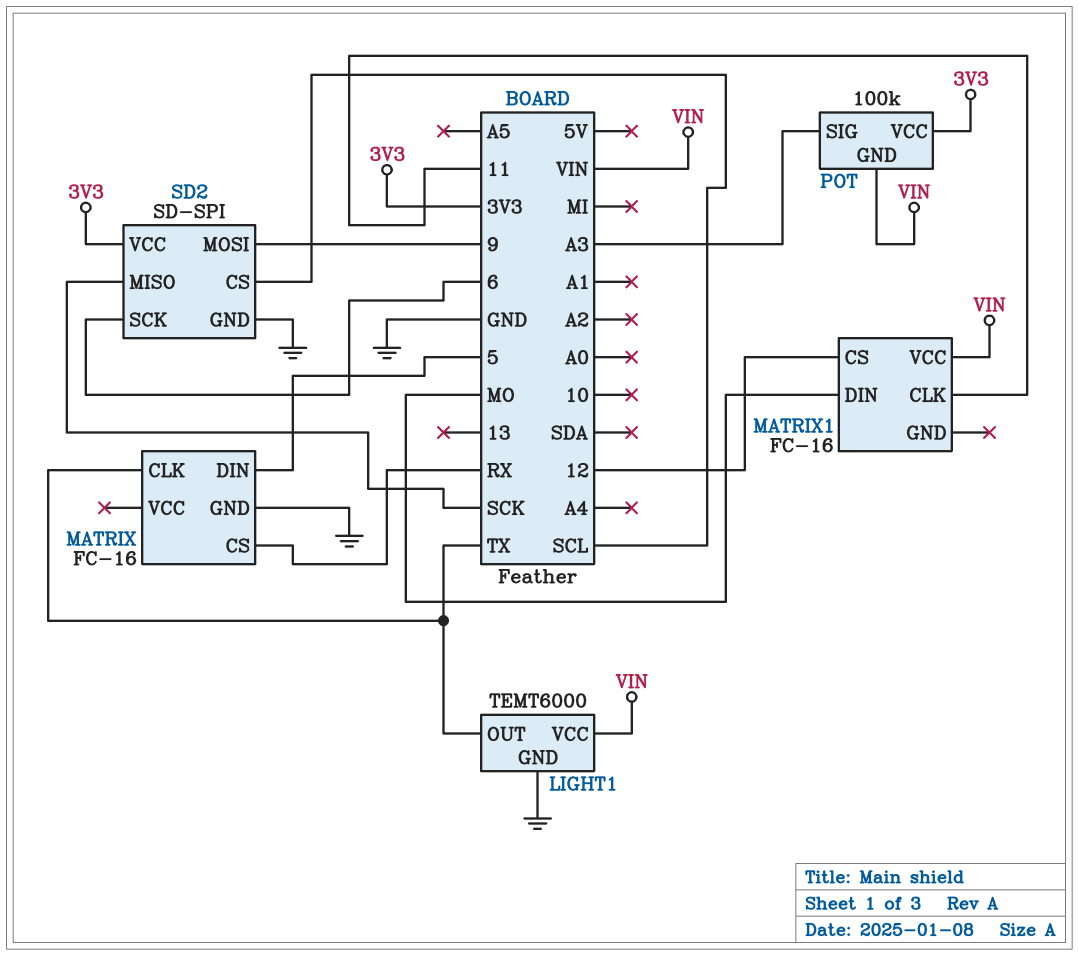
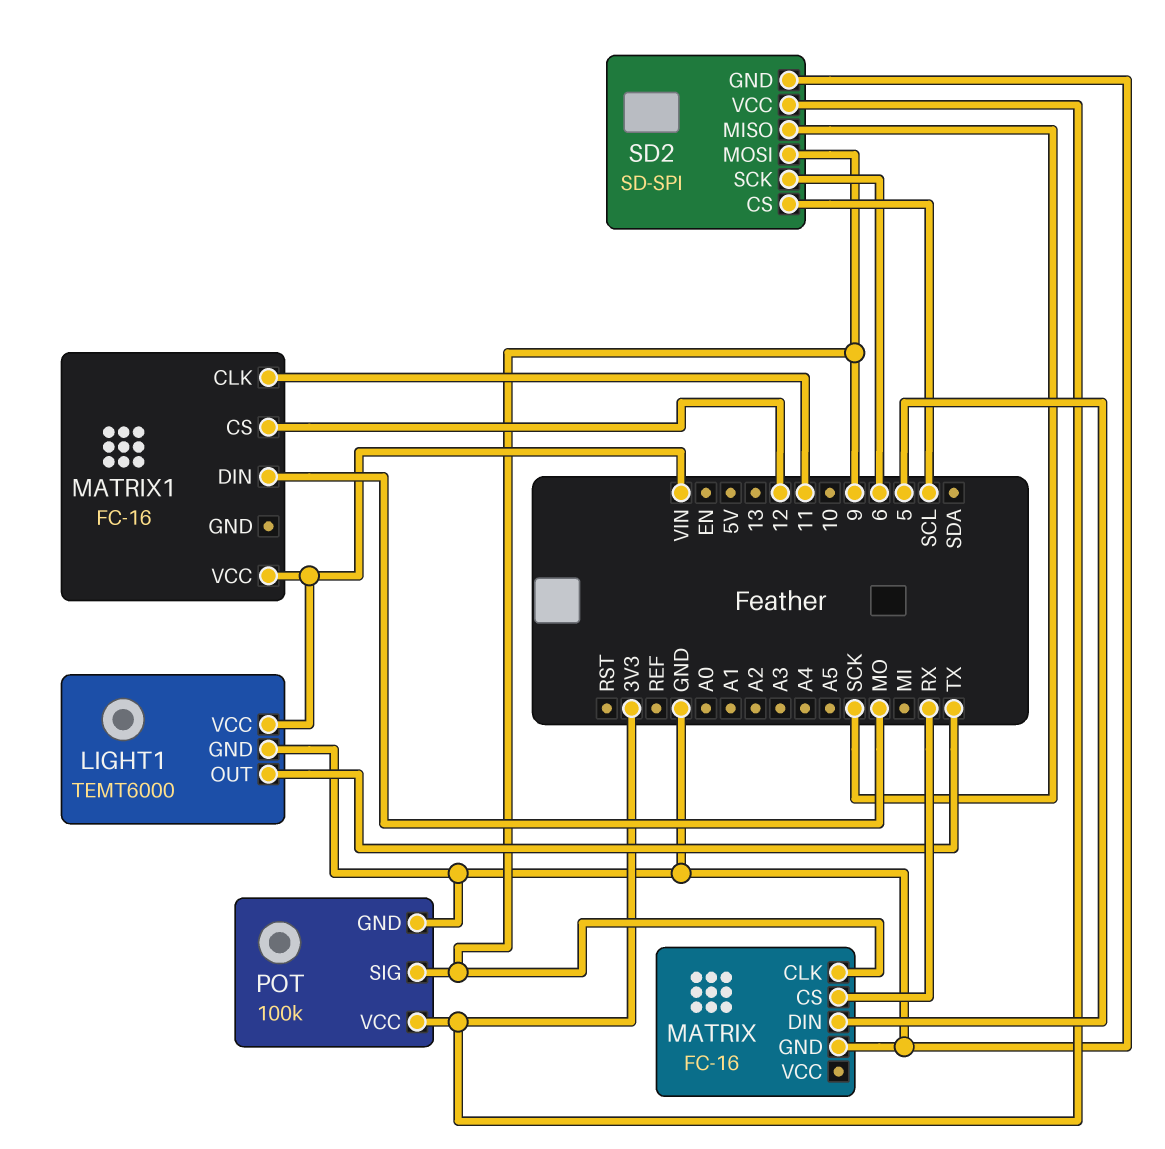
MATRIX pin CLK: TX -> 9
POT pin GND: VIN -> GND
POT pin SIG: A3 -> 9

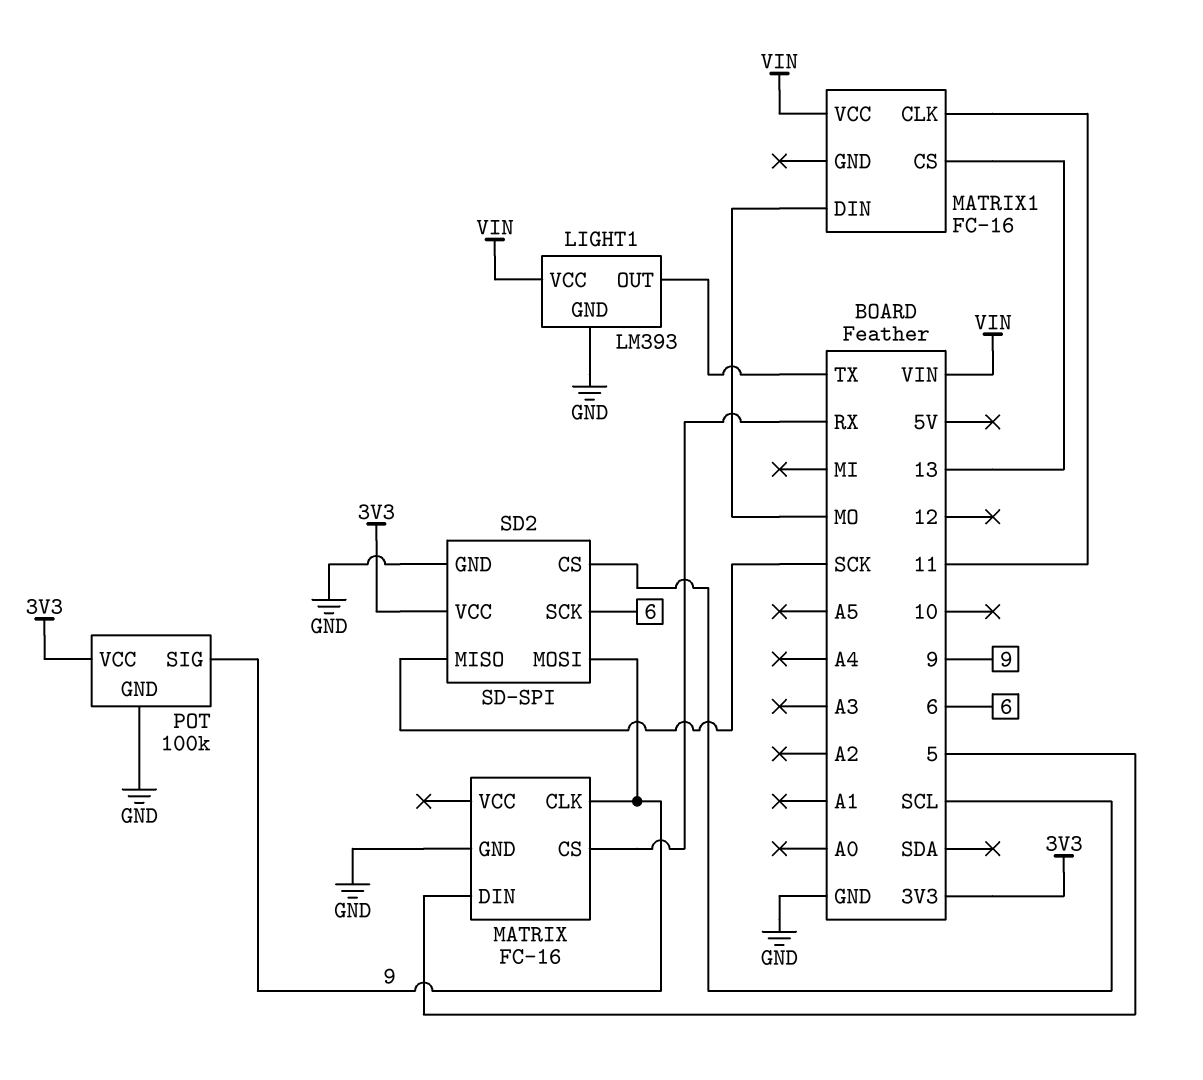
LIGHT1: TEMT6000 -> LM393
MATRIX1 pin CS: 12 -> 13

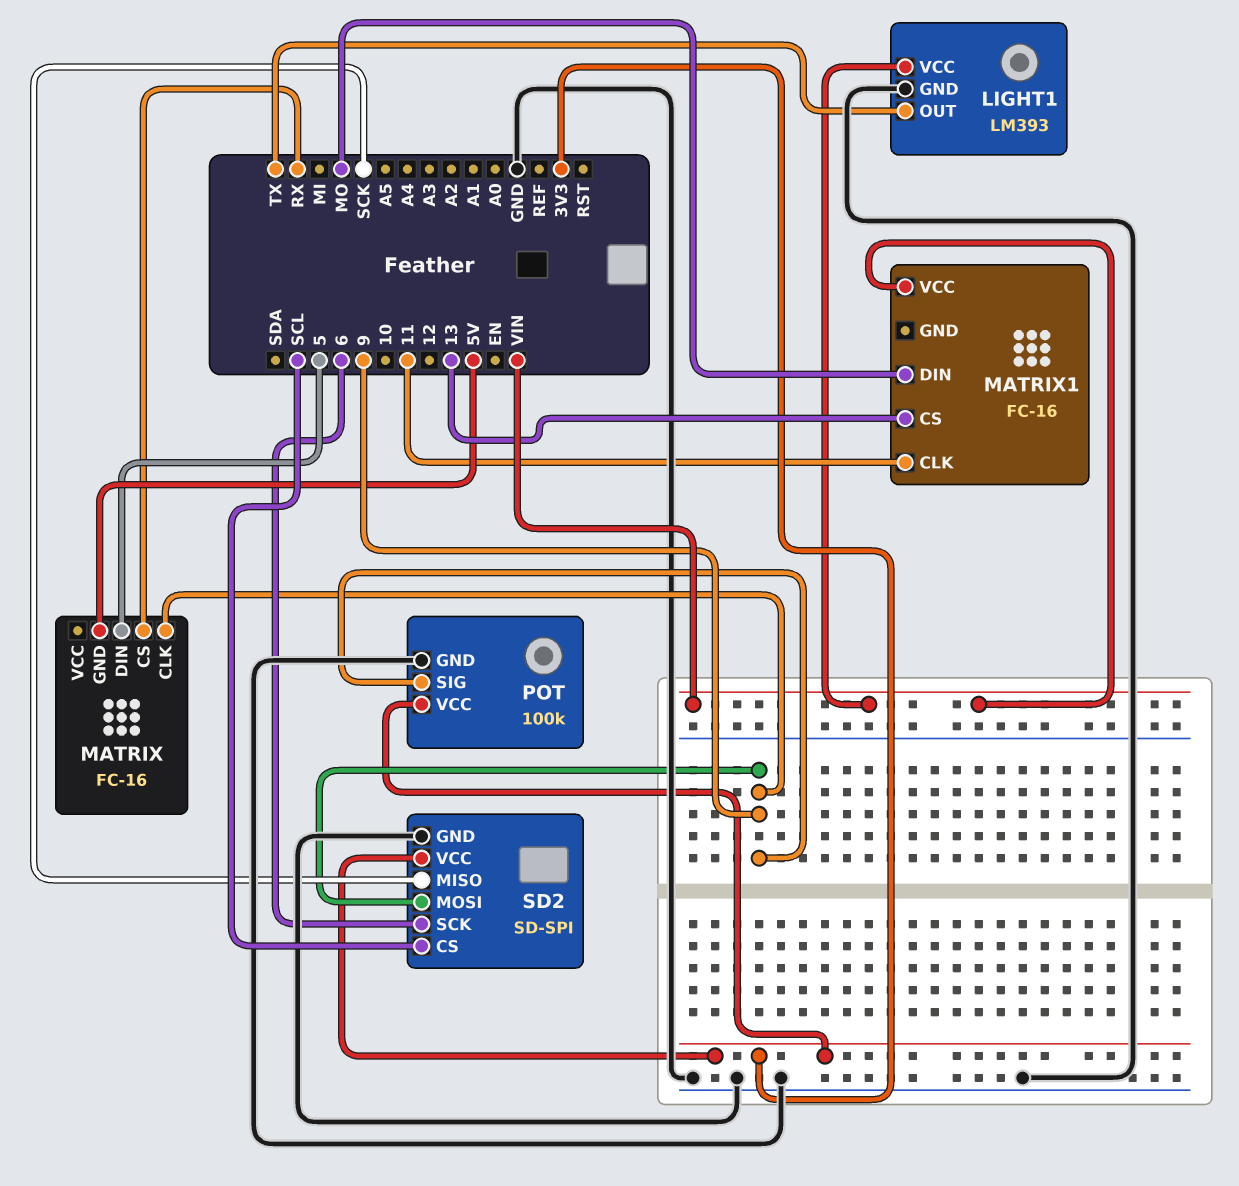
MATRIX pin GND: GND -> 5V

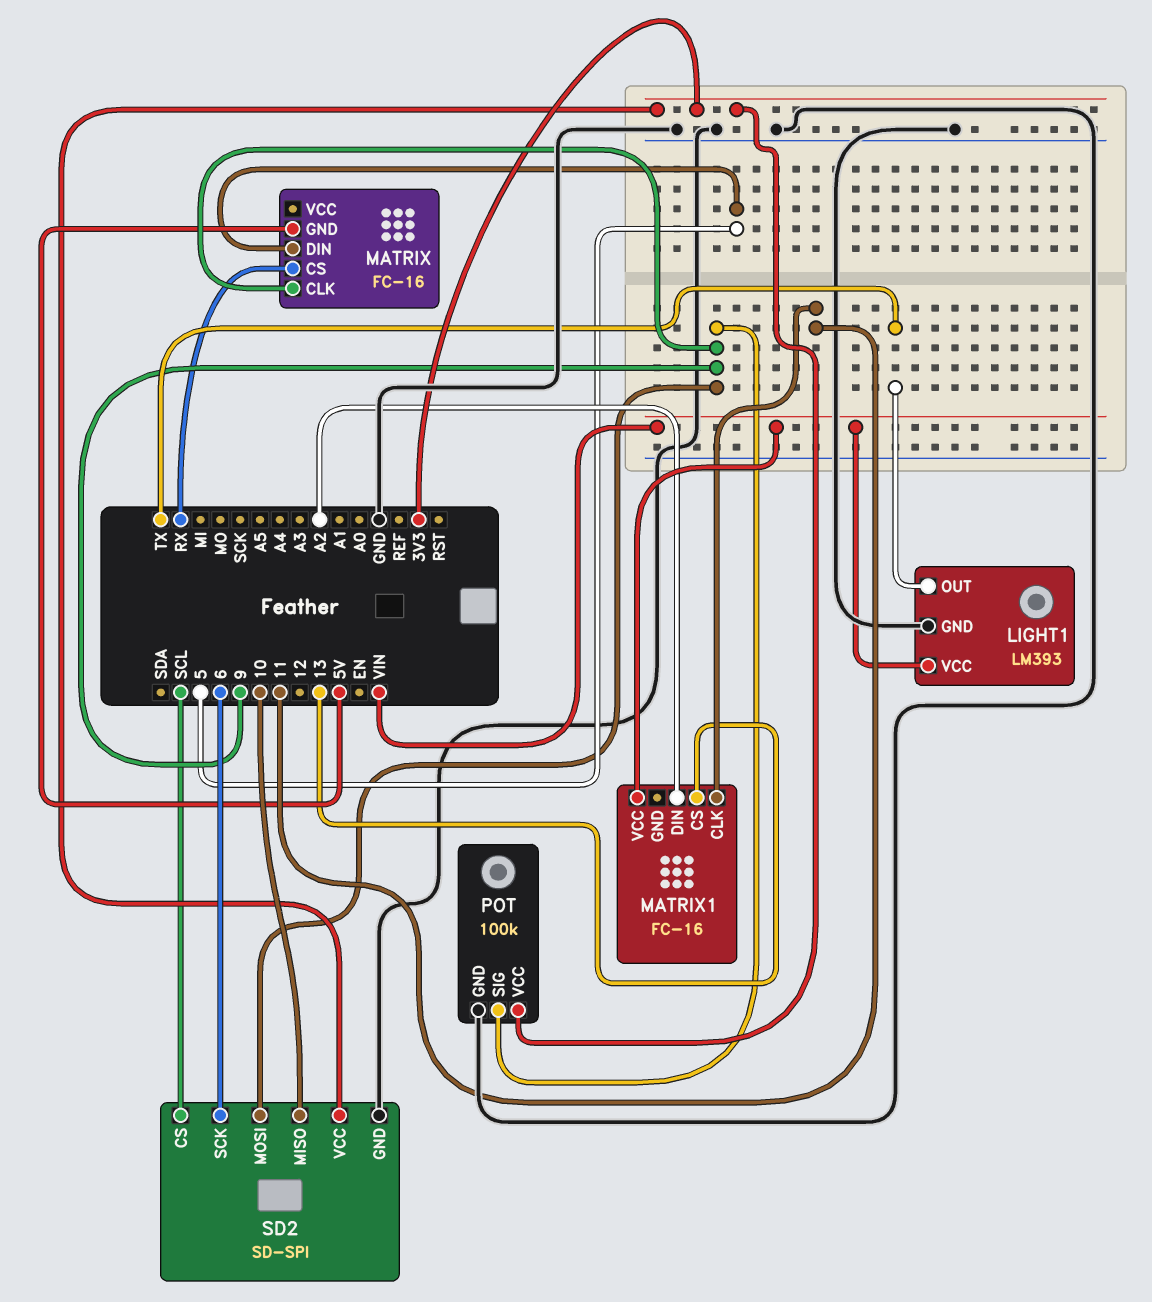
MATRIX1 pin DIN: MO -> A2
SD2 pin MISO: SCK -> 10

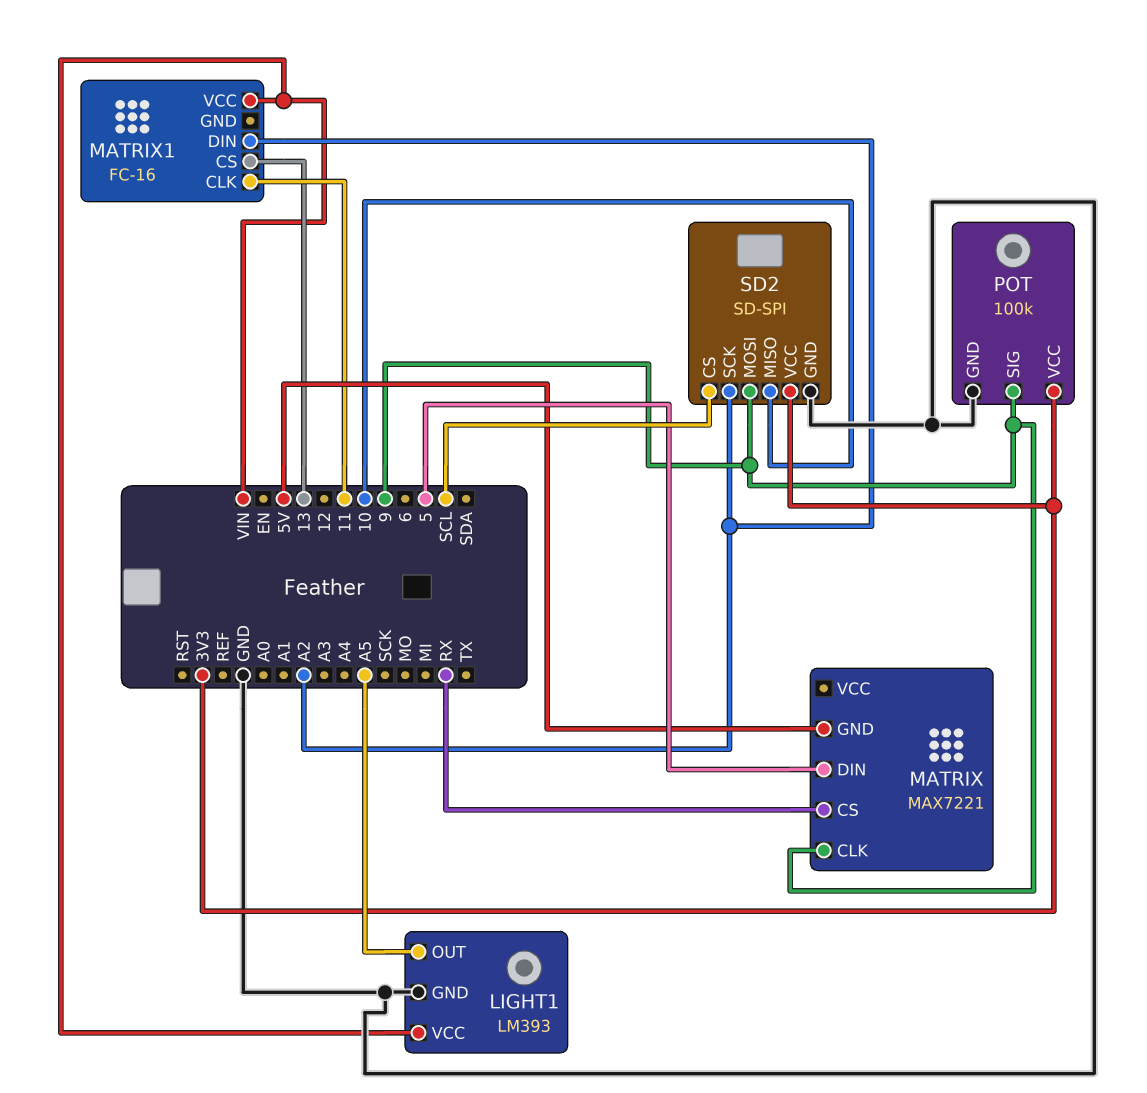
LIGHT1 pin OUT: TX -> A5
MATRIX: FC-16 -> MAX7221
SD2 pin SCK: 6 -> A2

